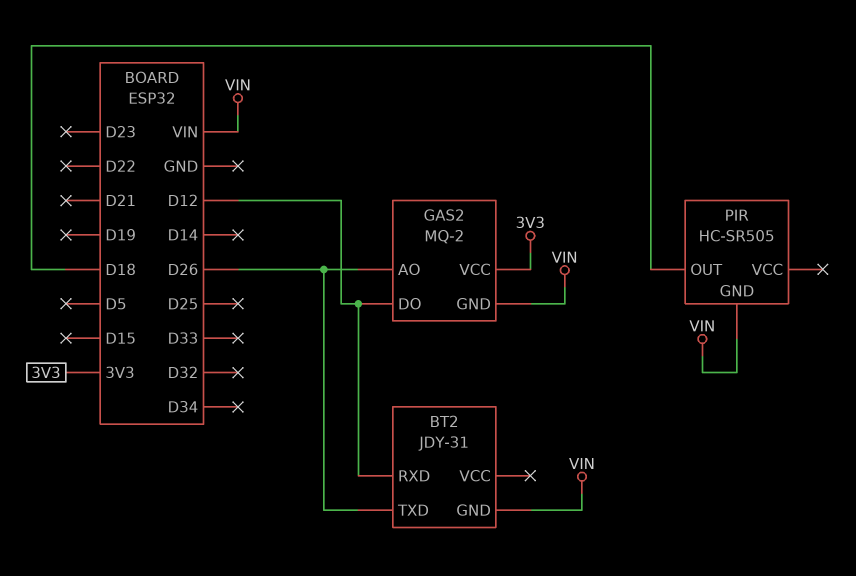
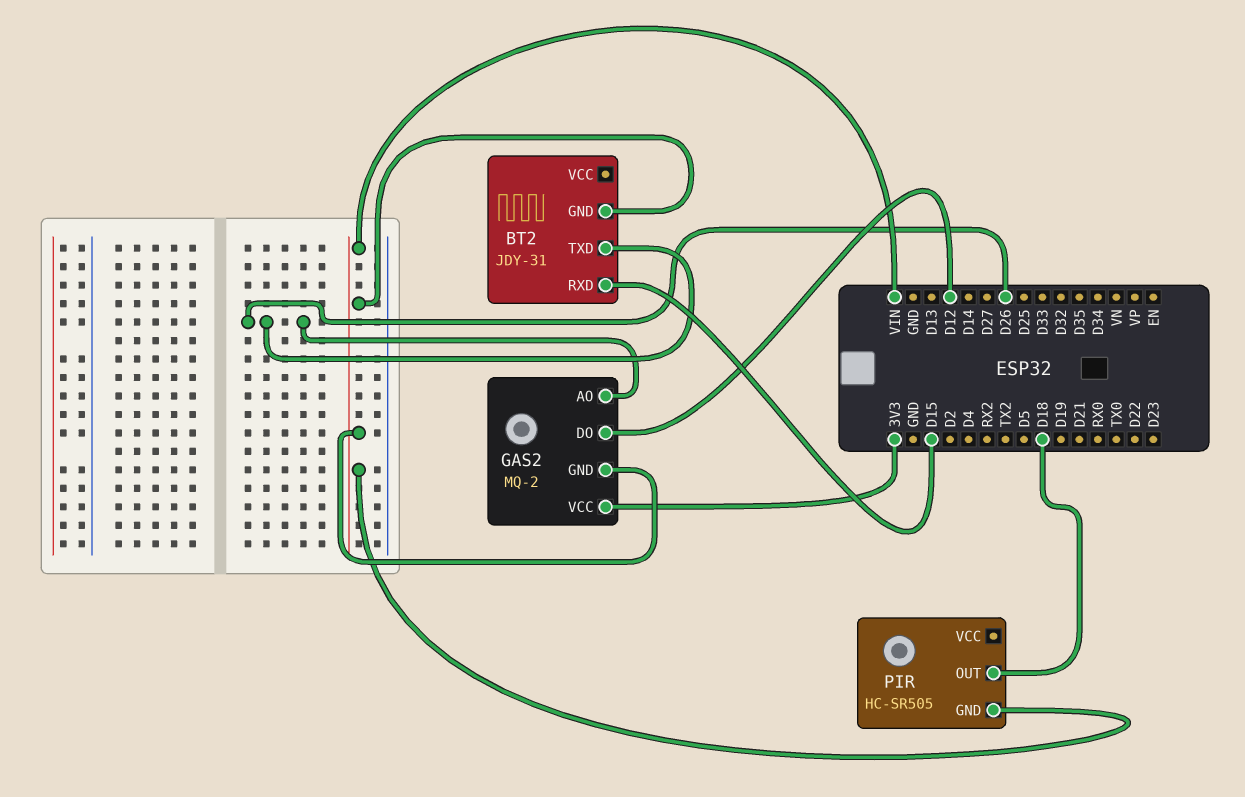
BT2 pin RXD: D12 -> D15

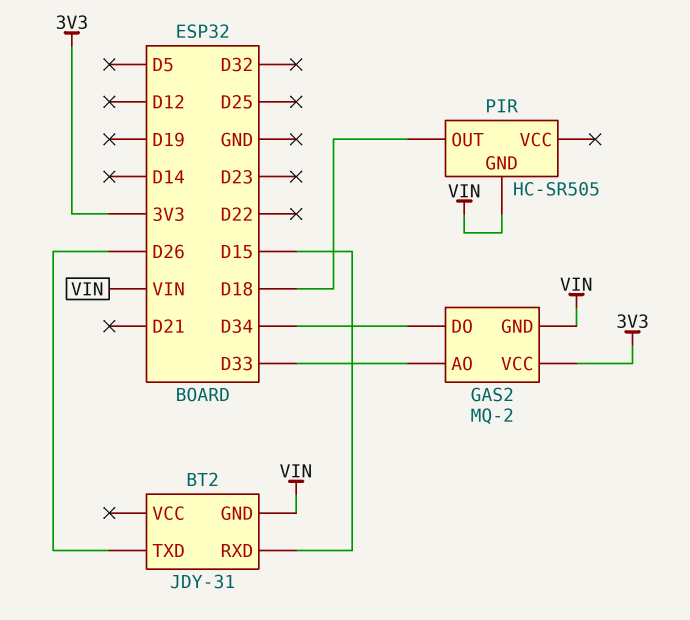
GAS2 pin AO: D26 -> D33
GAS2 pin DO: D12 -> D34

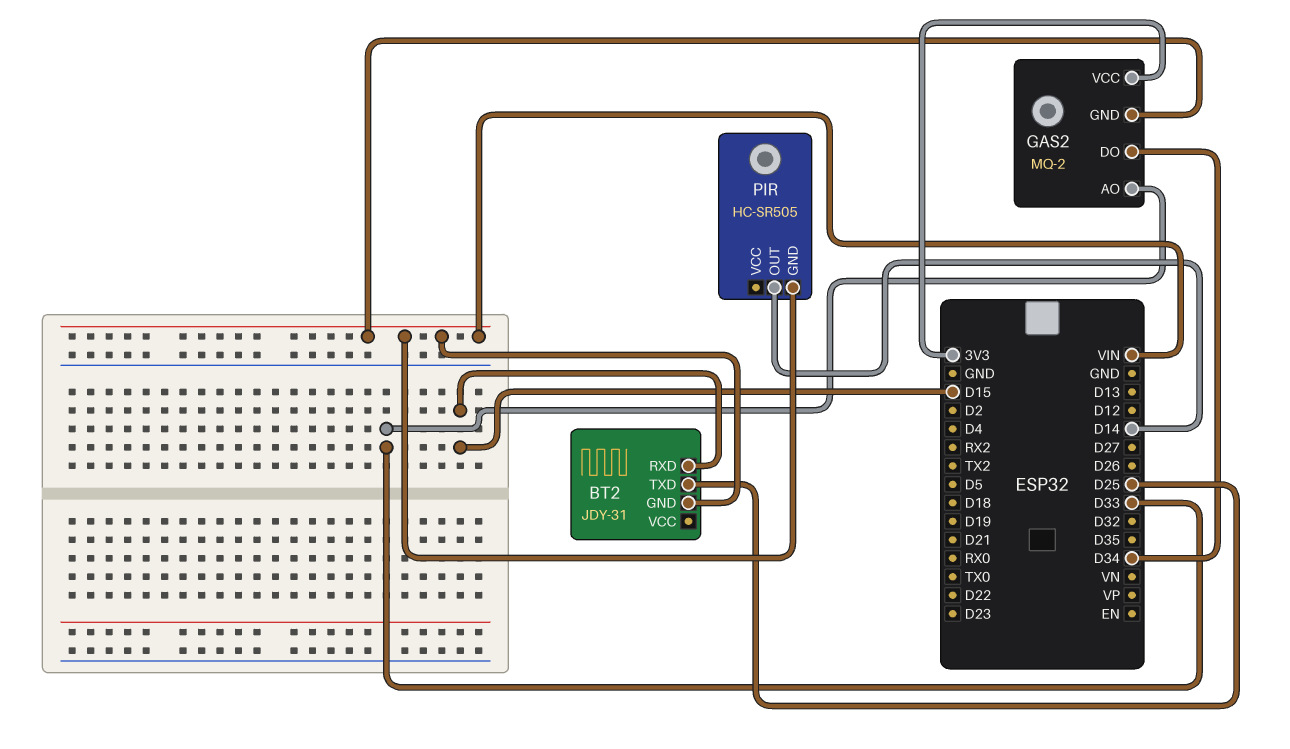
BT2 pin TXD: D26 -> D25
PIR pin OUT: D18 -> D14

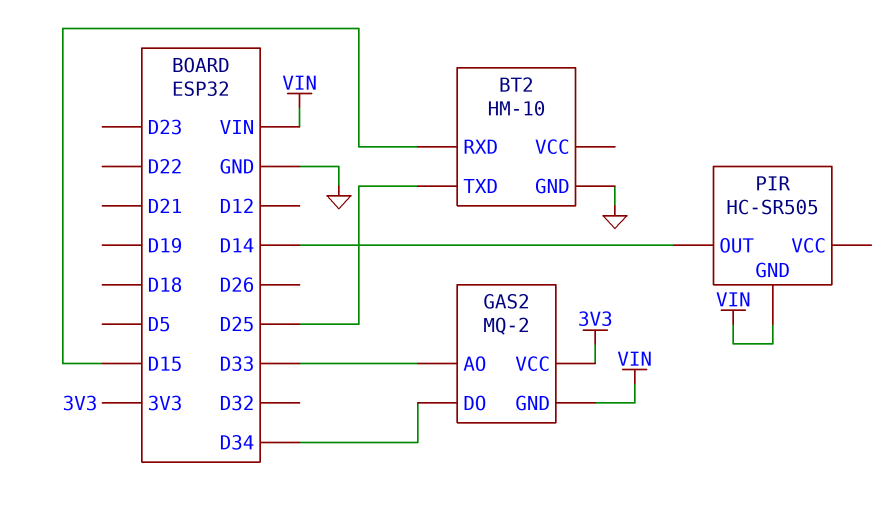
BT2: JDY-31 -> HM-10
BT2 pin GND: VIN -> GND

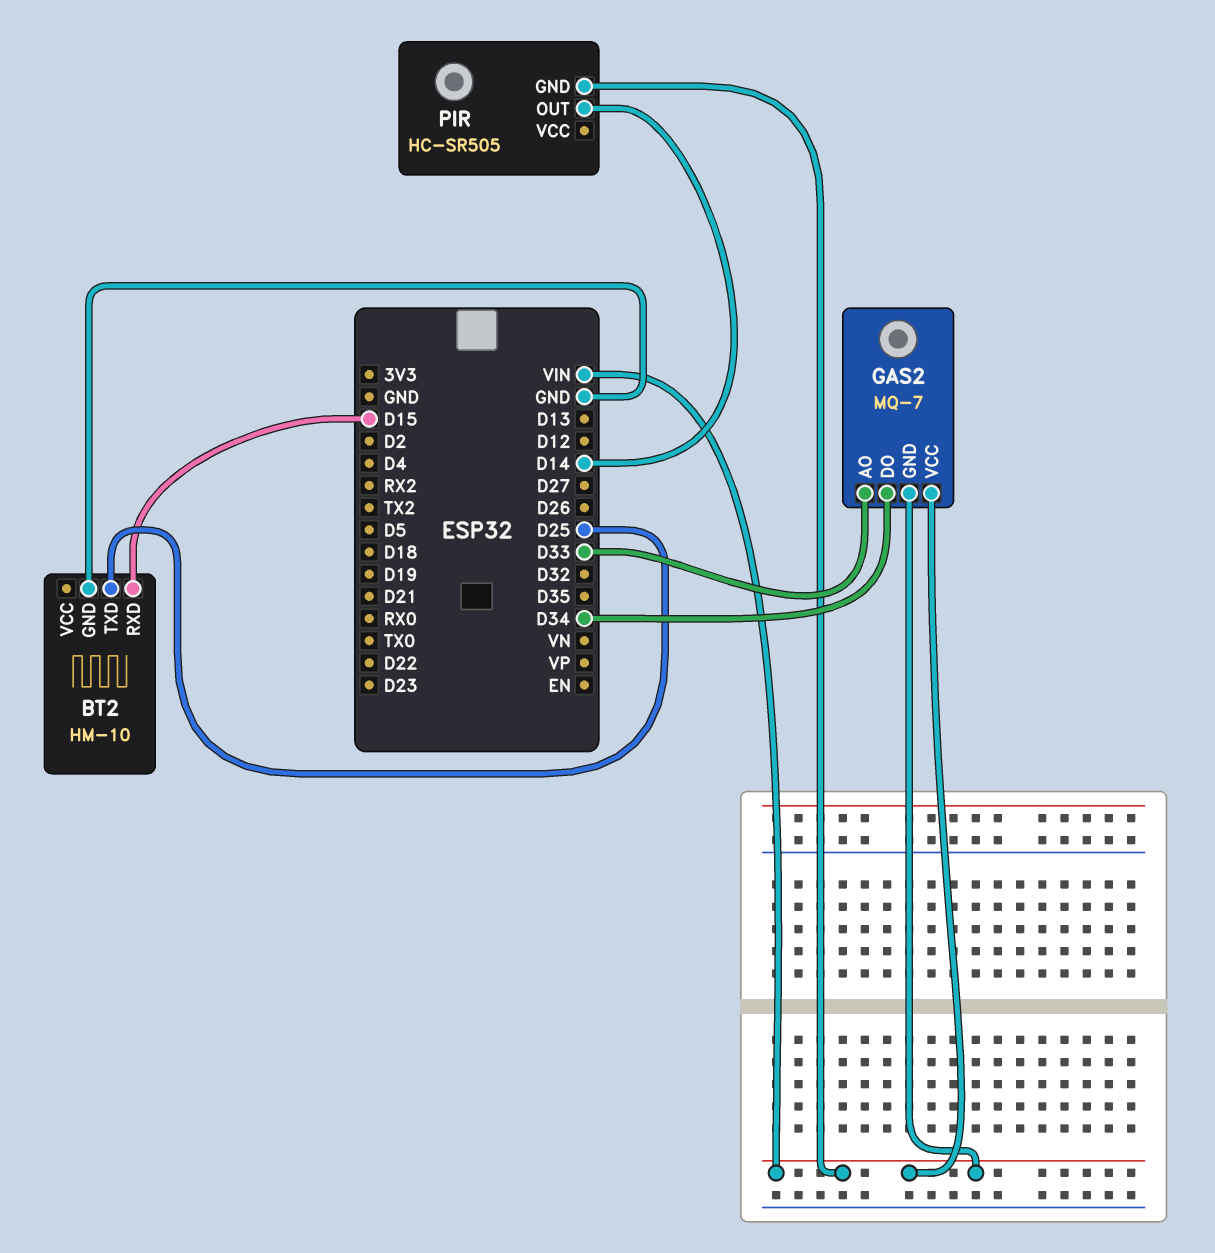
GAS2: MQ-2 -> MQ-7
GAS2 pin VCC: 3V3 -> VIN

